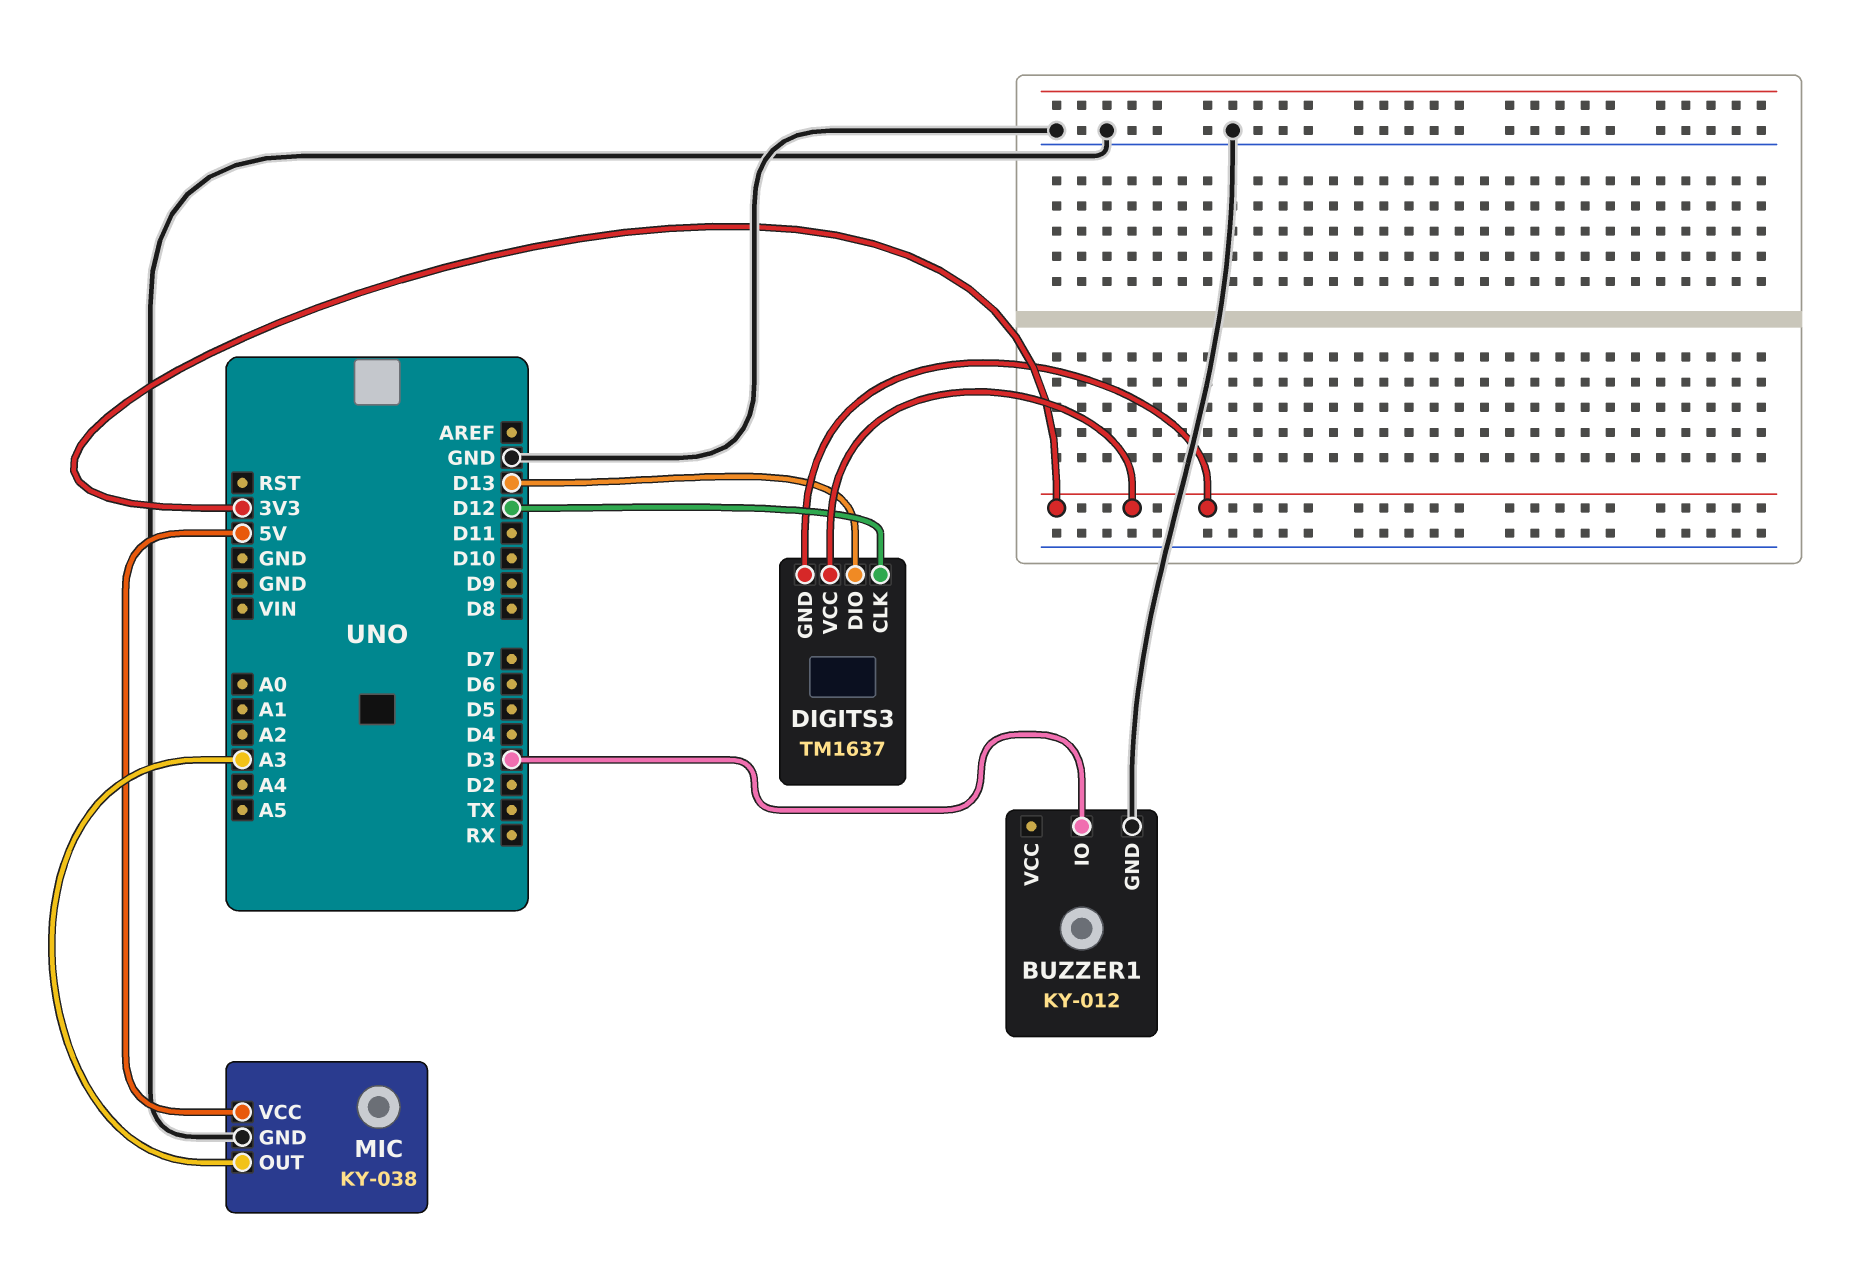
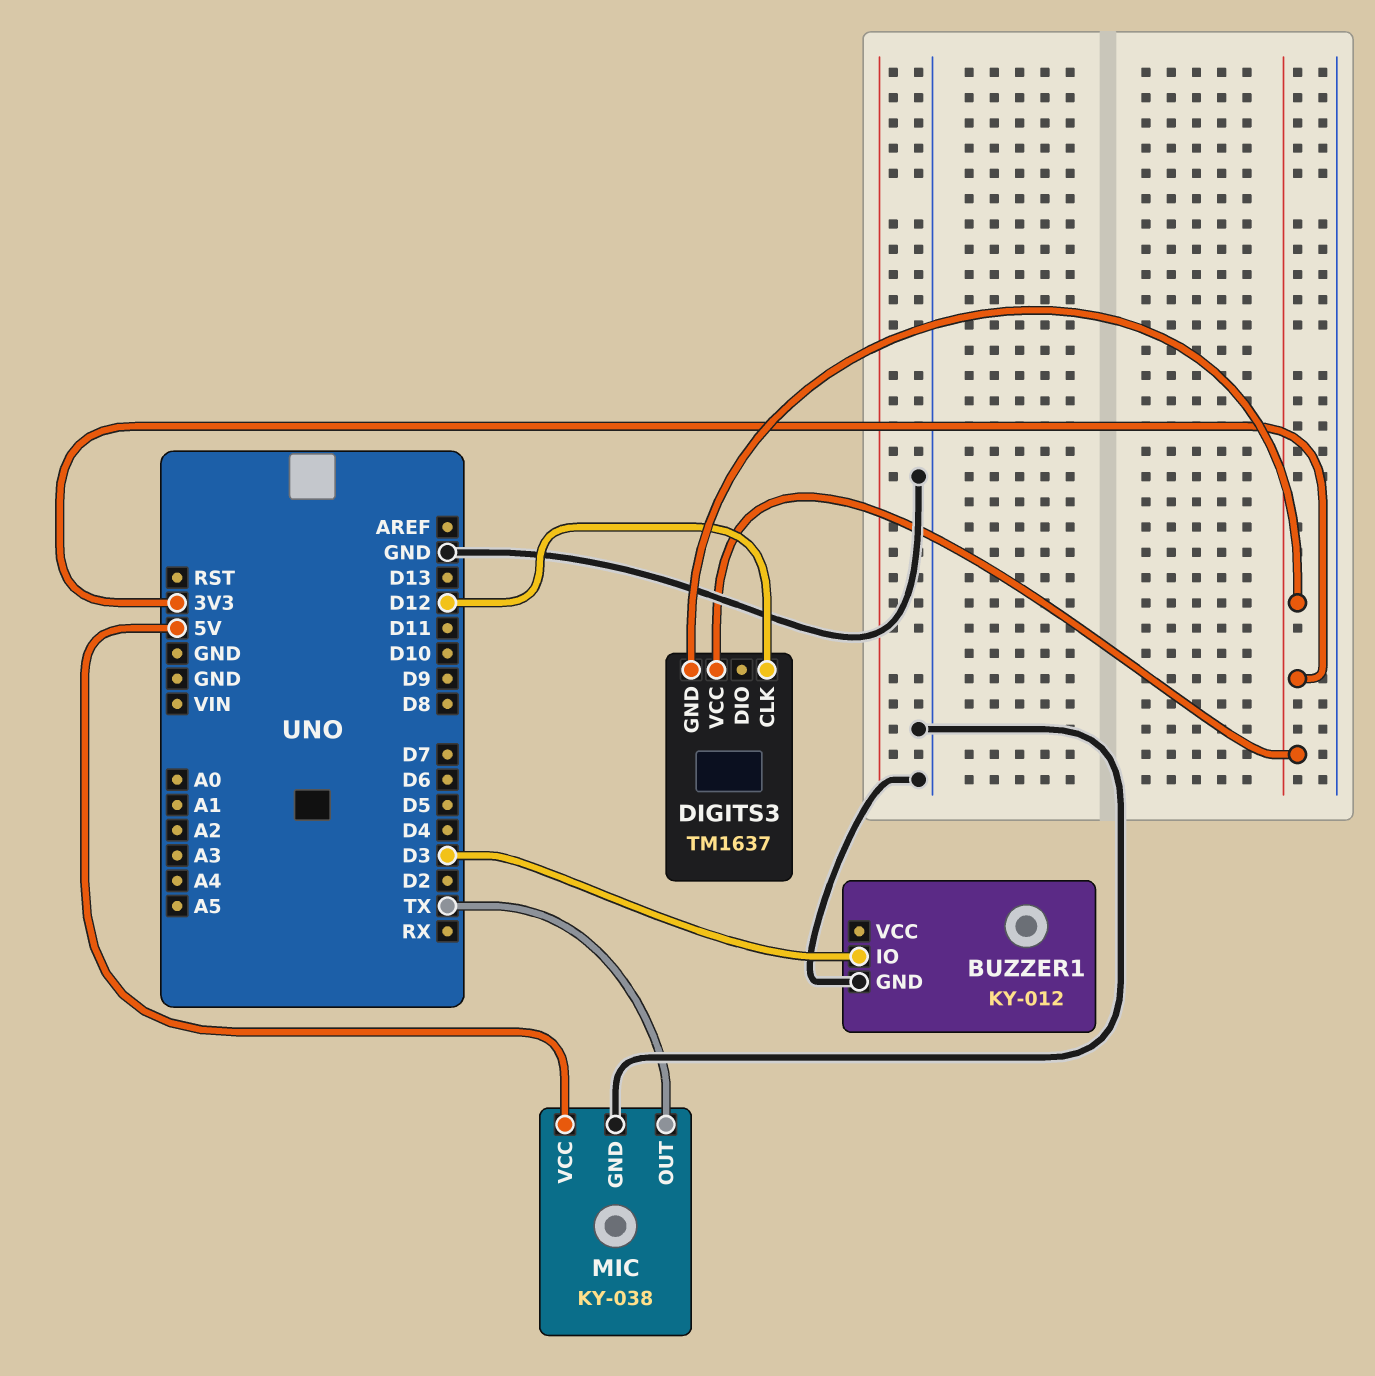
DIGITS3 pin DIO: D13 -> none
MIC pin OUT: A3 -> TX

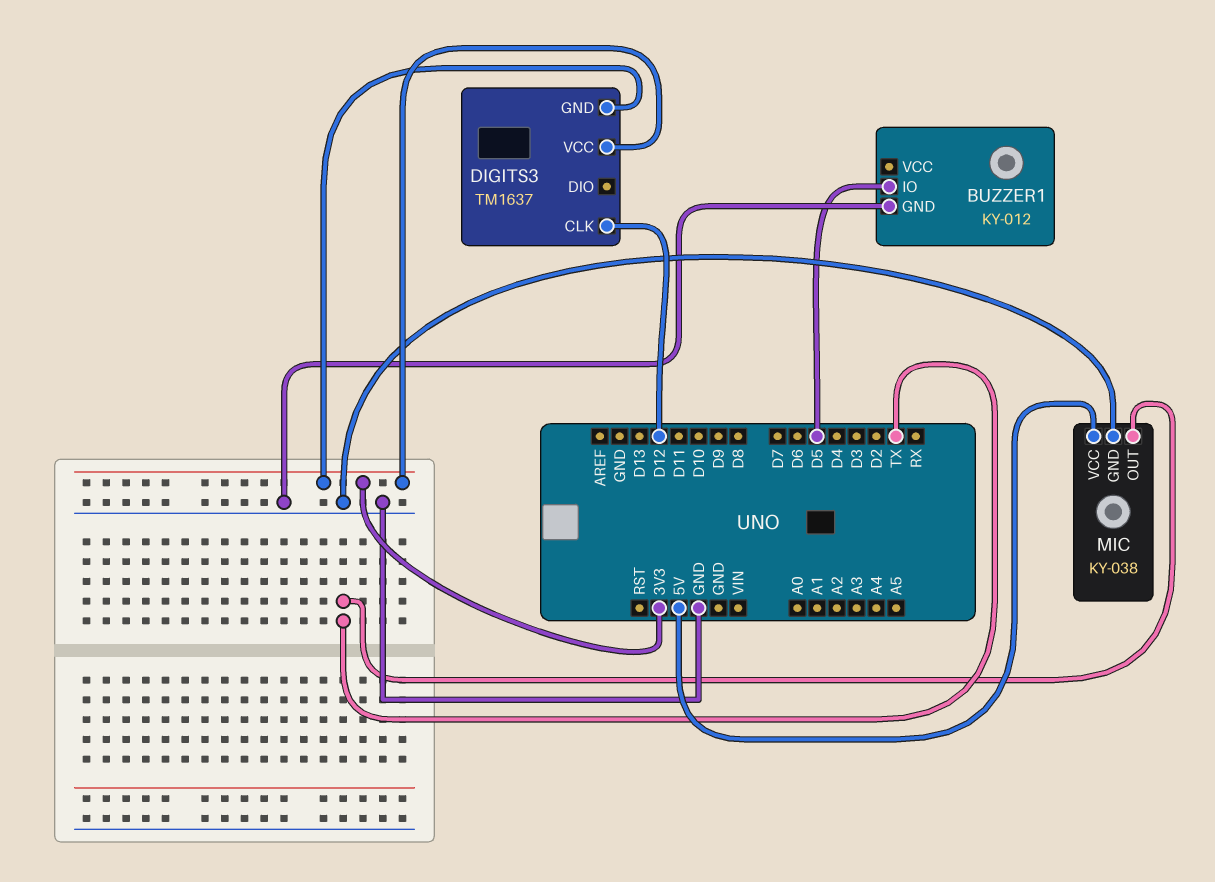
BUZZER1 pin IO: D3 -> D5

